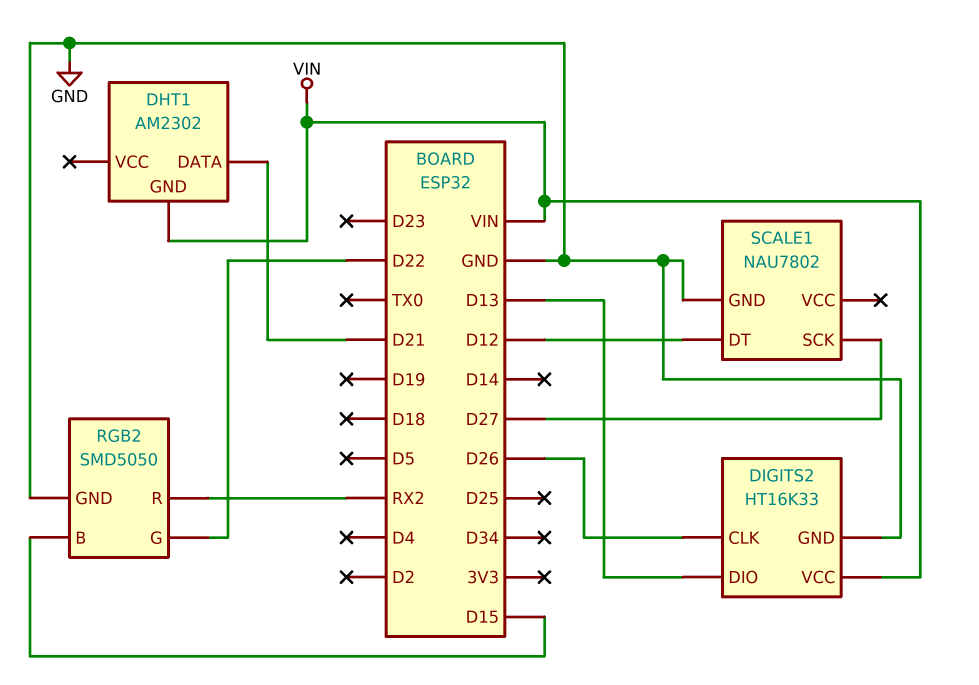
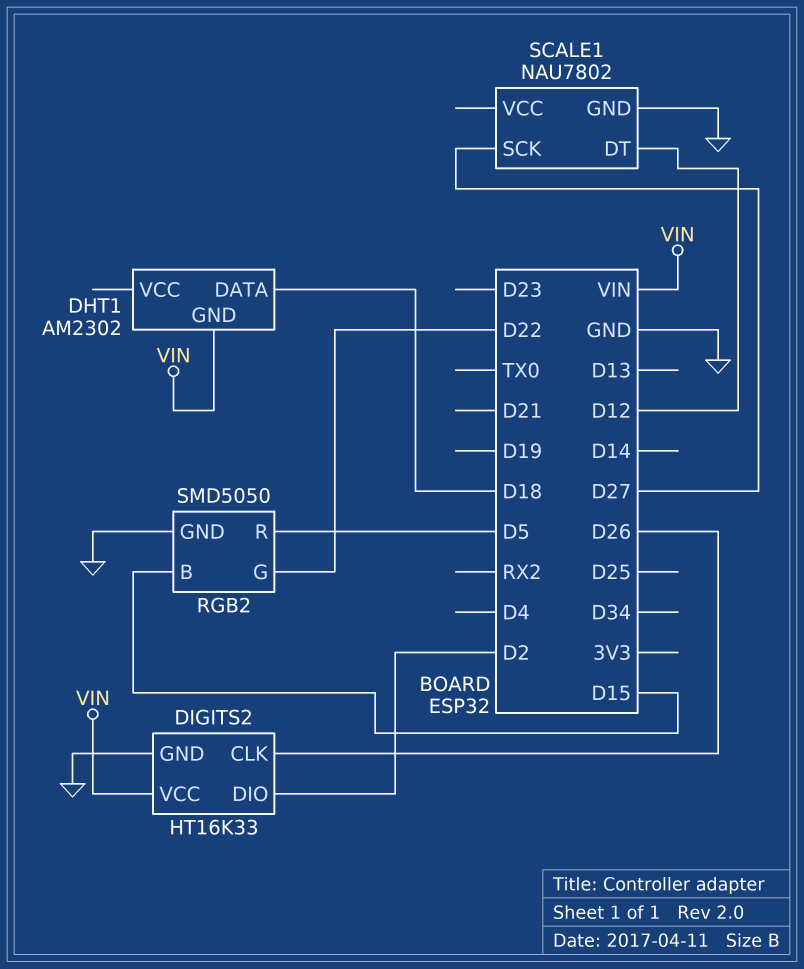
DHT1 pin DATA: D21 -> D18
DIGITS2 pin DIO: D13 -> D2
RGB2 pin R: RX2 -> D5

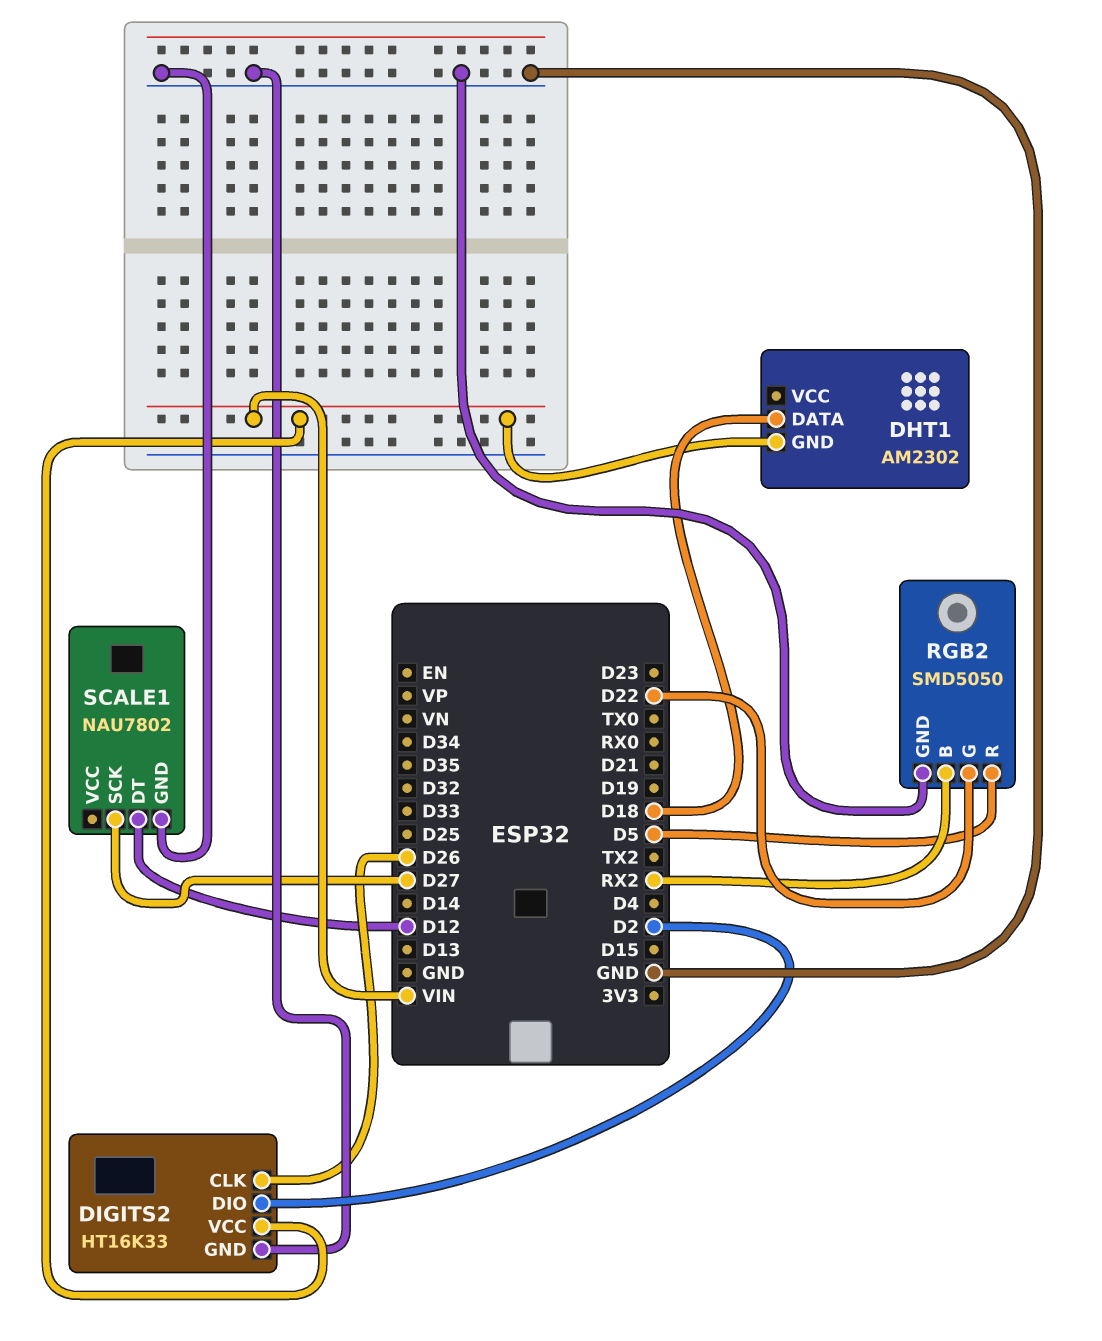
RGB2 pin B: D15 -> RX2

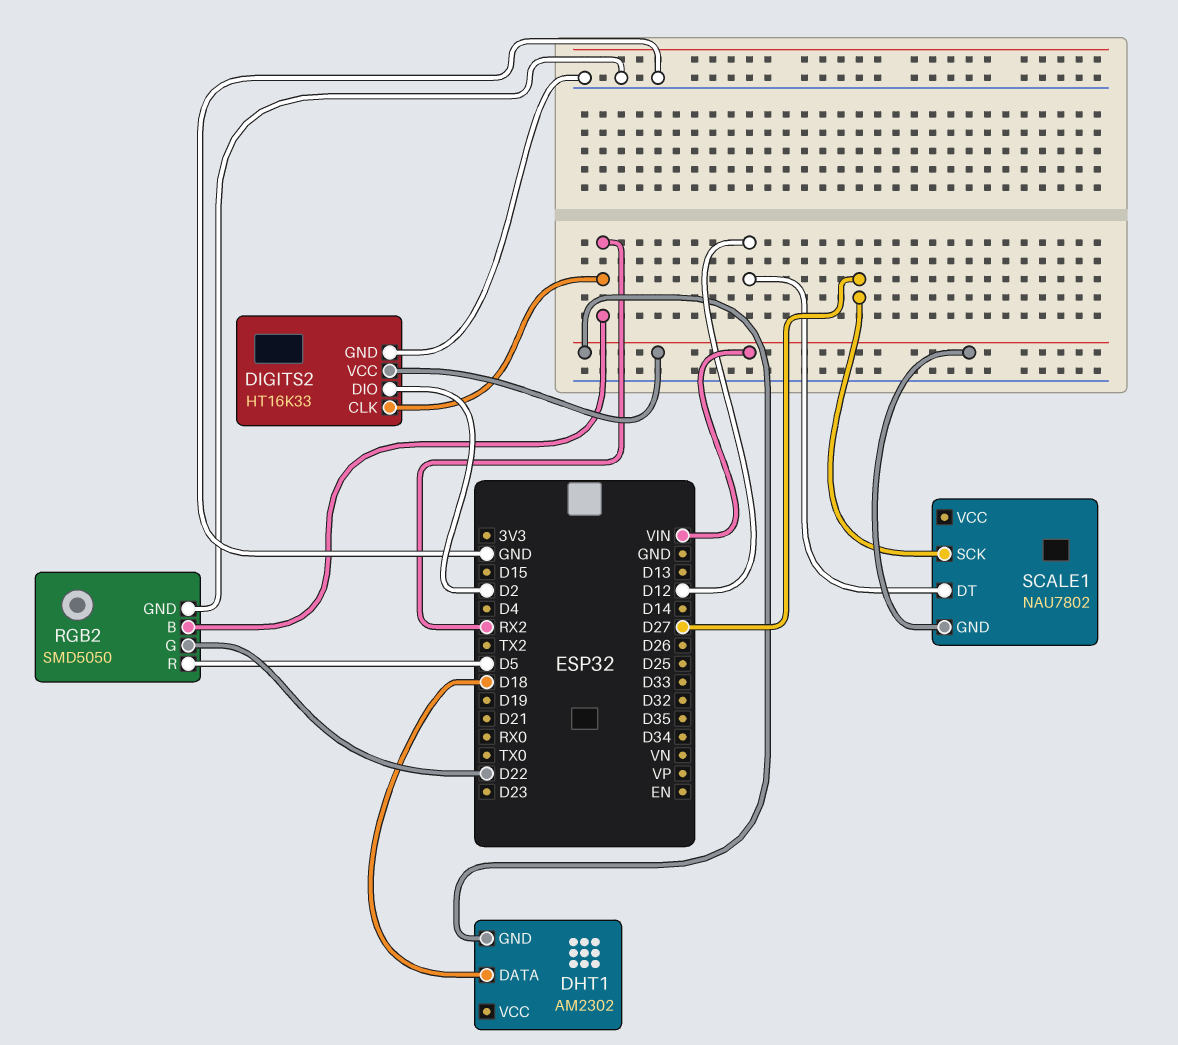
DIGITS2 pin CLK: D26 -> RX2
SCALE1 pin GND: GND -> VIN

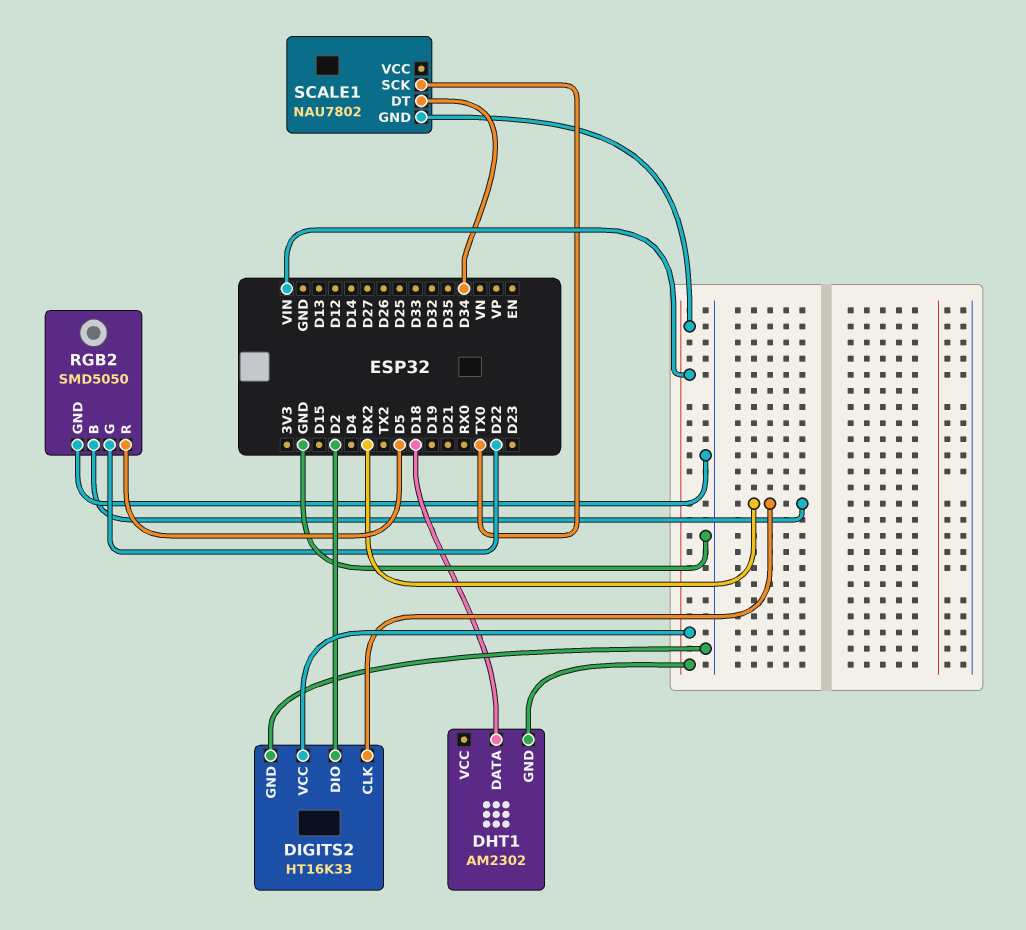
SCALE1 pin DT: D12 -> D34
SCALE1 pin SCK: D27 -> TX0

